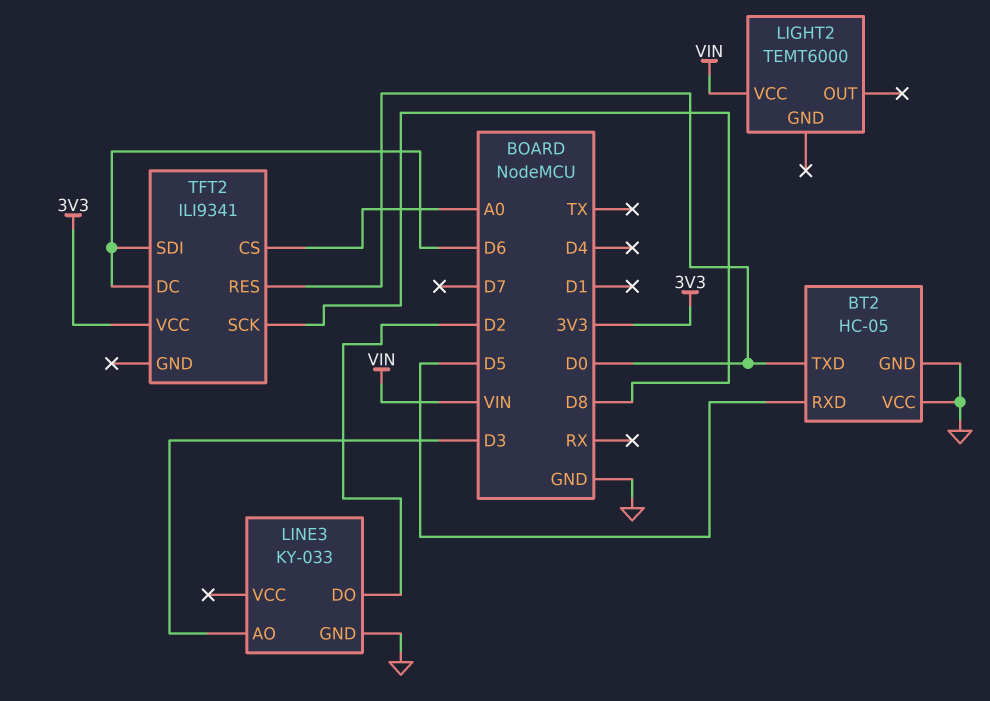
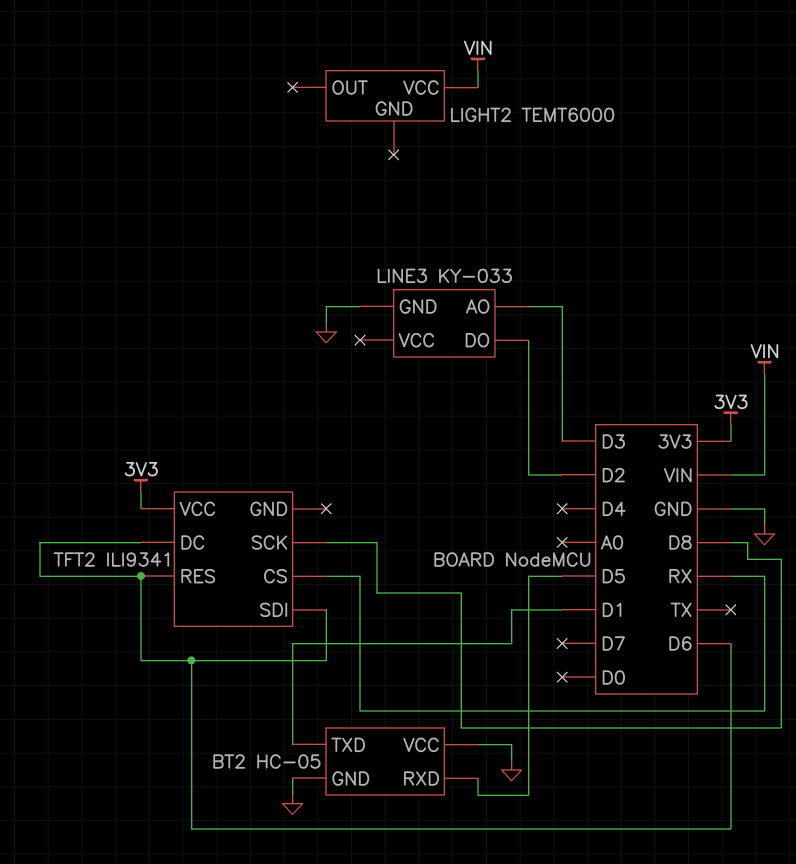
BT2 pin TXD: D0 -> D1
TFT2 pin CS: A0 -> RX
TFT2 pin RES: D0 -> D6

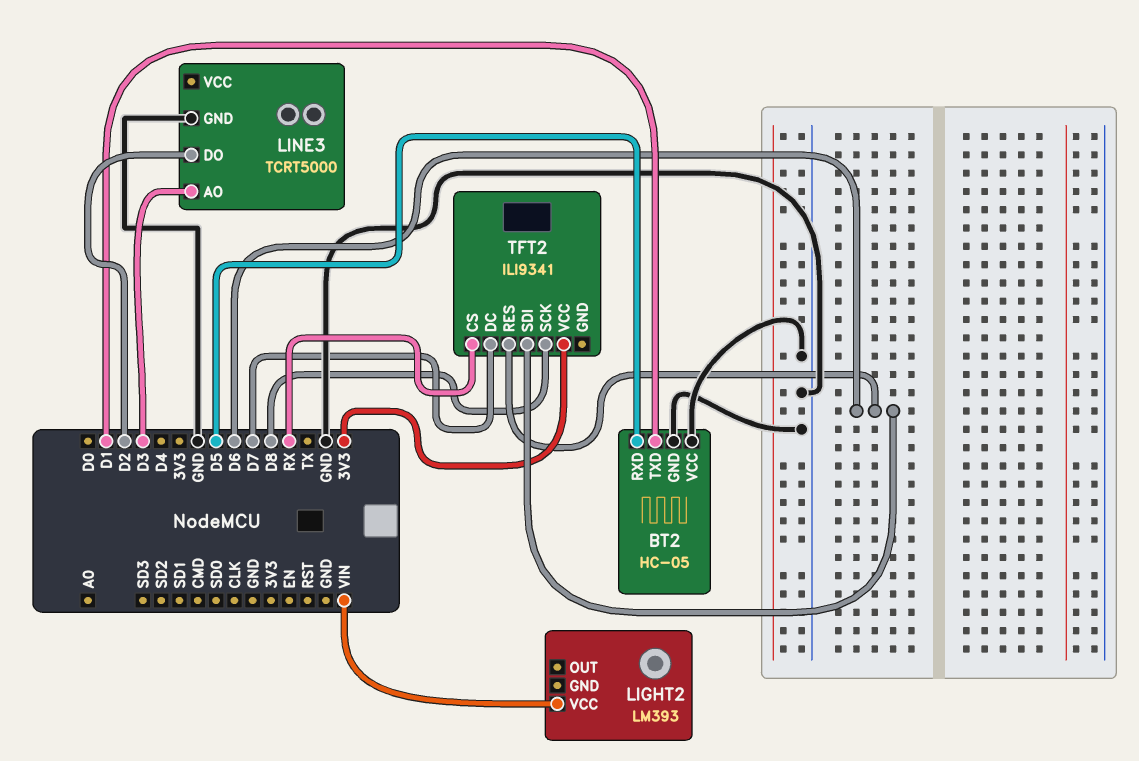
LIGHT2: TEMT6000 -> LM393
LINE3: KY-033 -> TCRT5000
TFT2 pin DC: D6 -> D7

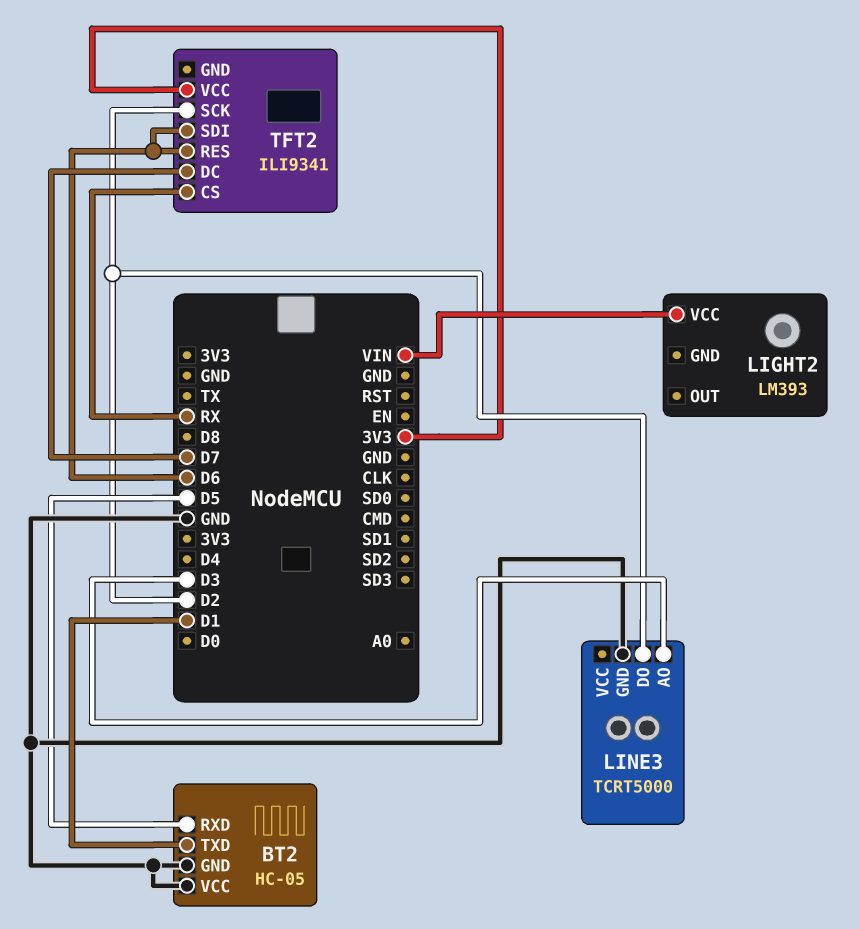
TFT2 pin SCK: D8 -> D2

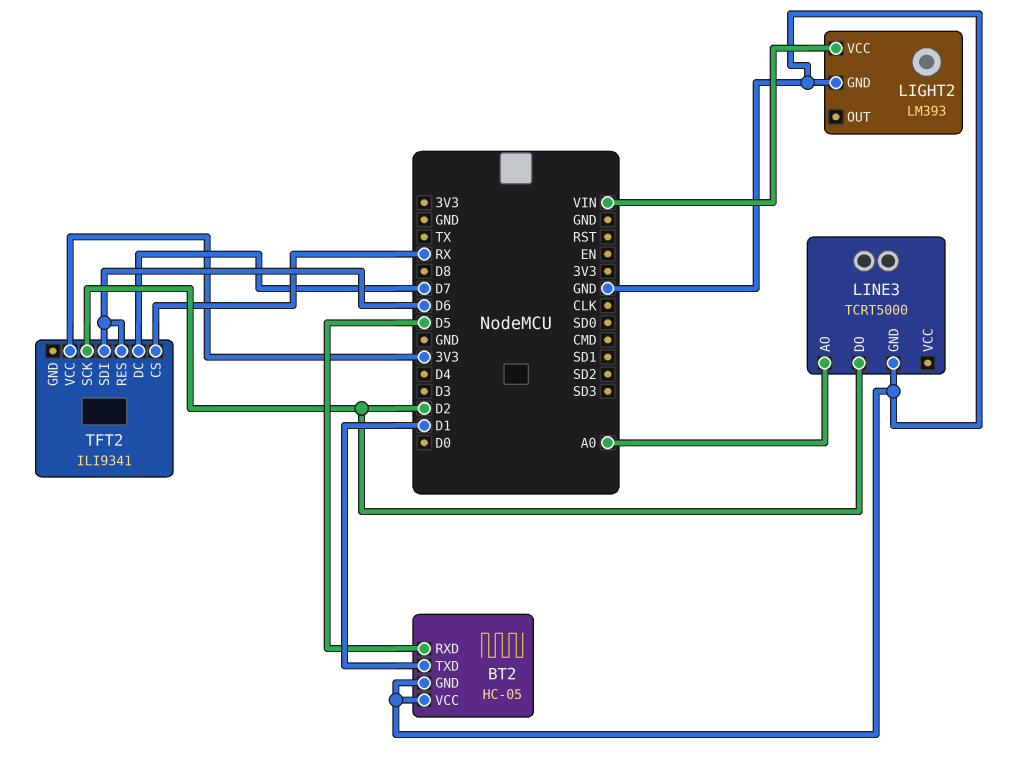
LIGHT2 pin GND: none -> GND
LINE3 pin AO: D3 -> A0

